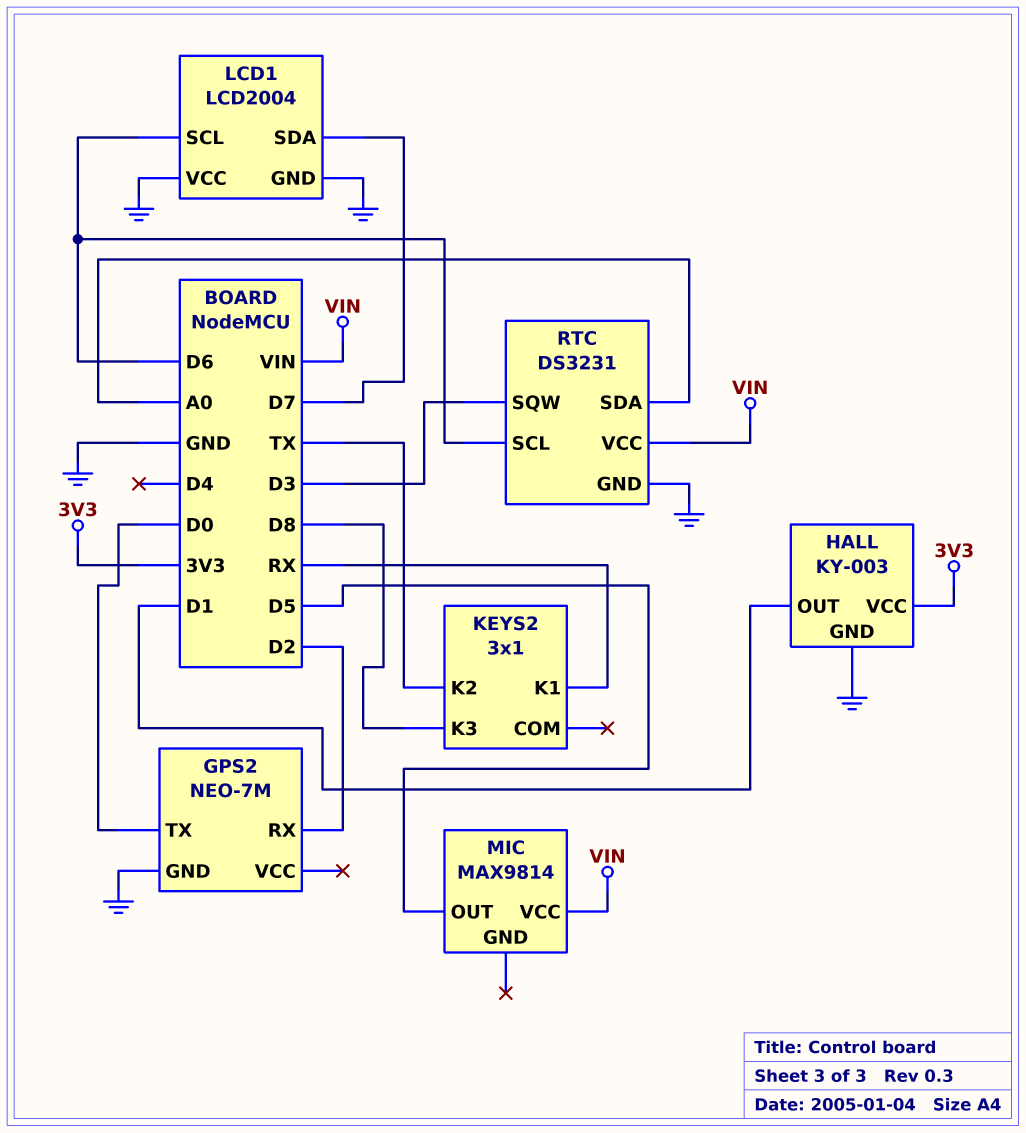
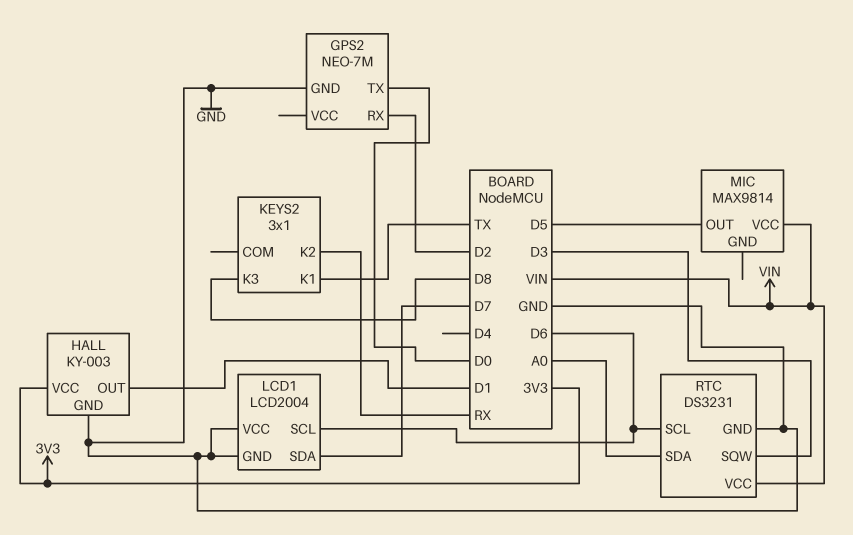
KEYS2 pin K1: RX -> TX
KEYS2 pin K2: TX -> RX

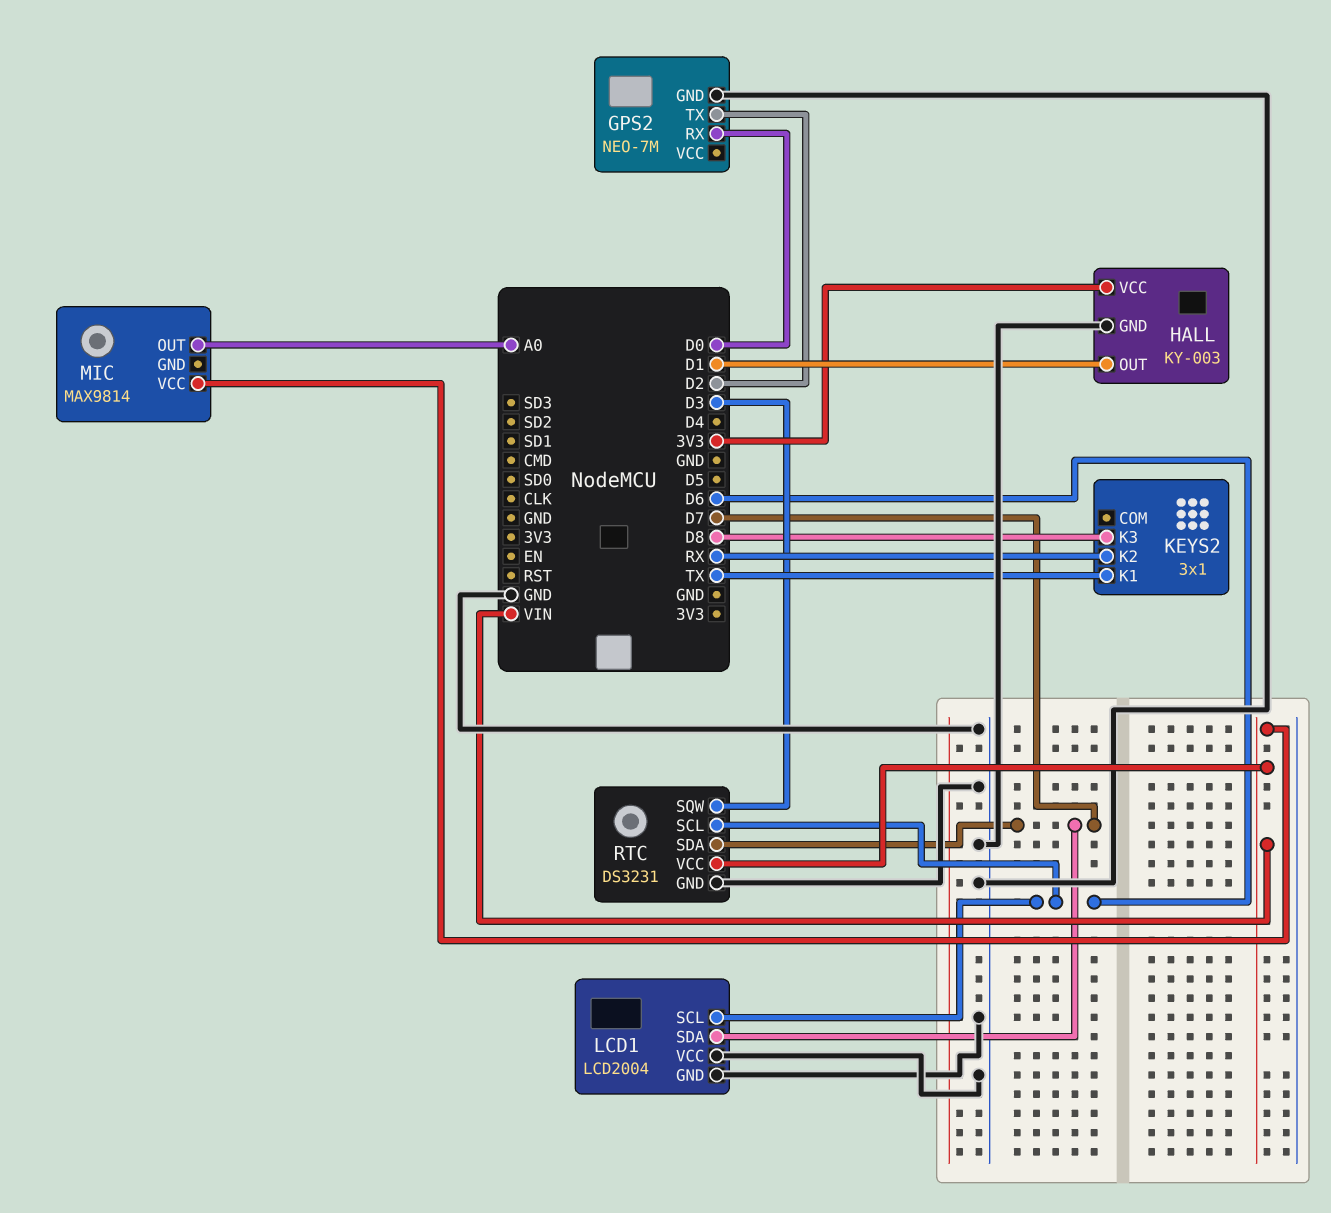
GPS2 pin RX: D2 -> D0
GPS2 pin TX: D0 -> D2
MIC pin OUT: D5 -> A0
RTC pin SDA: A0 -> D7

